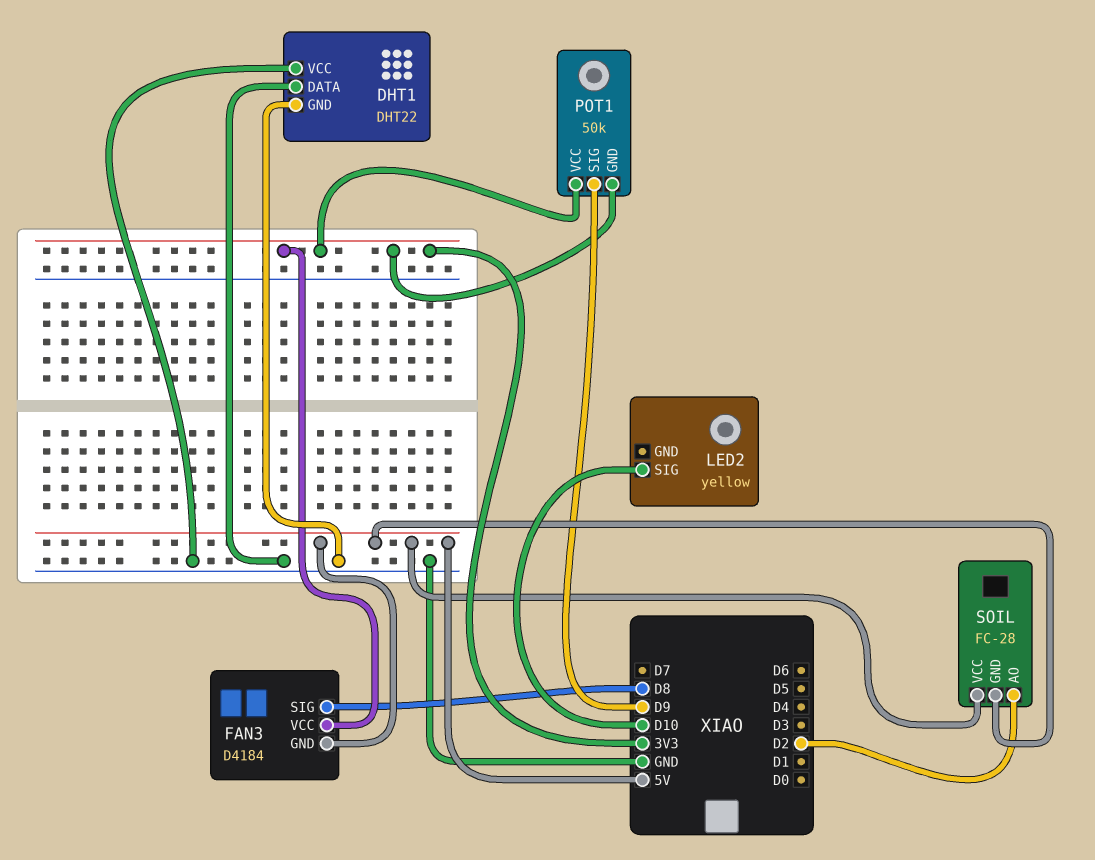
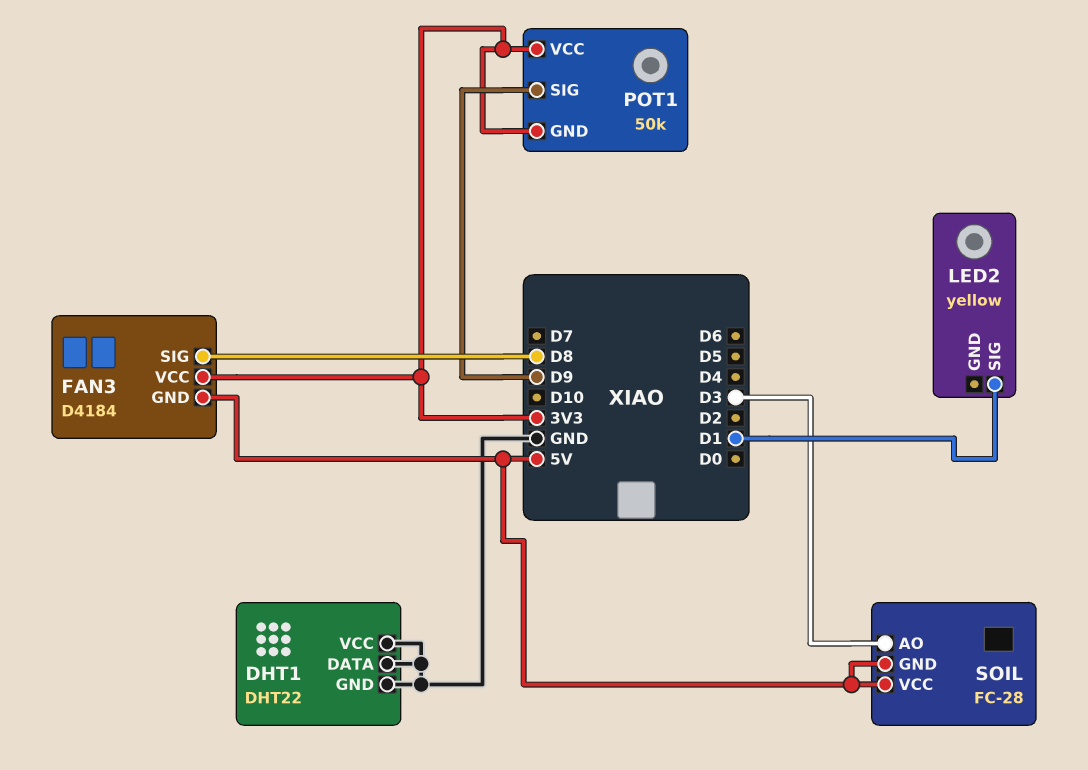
LED2 pin SIG: D10 -> D1
SOIL pin AO: D2 -> D3

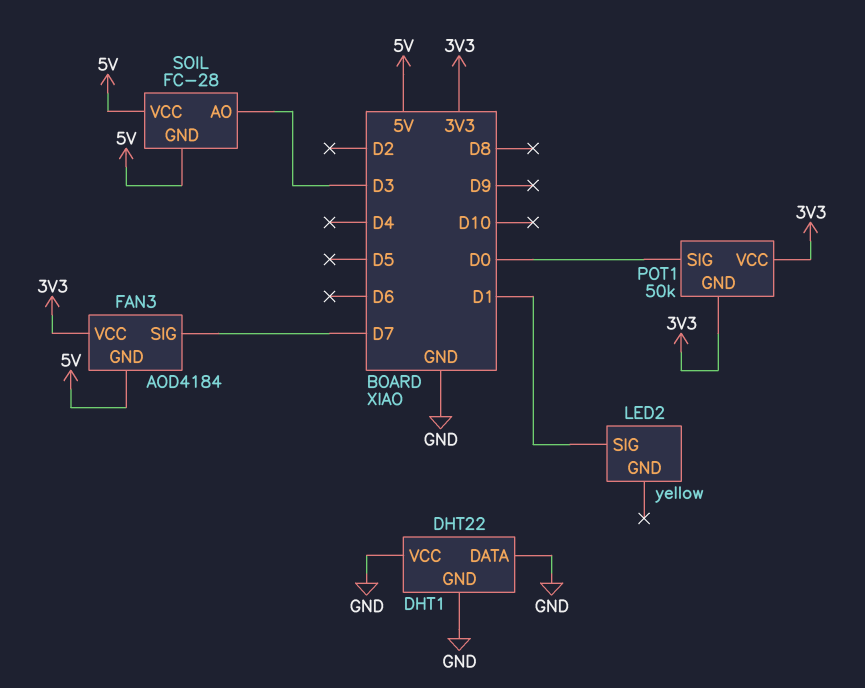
FAN3: D4184 -> AOD4184
FAN3 pin SIG: D8 -> D7
POT1 pin SIG: D9 -> D0

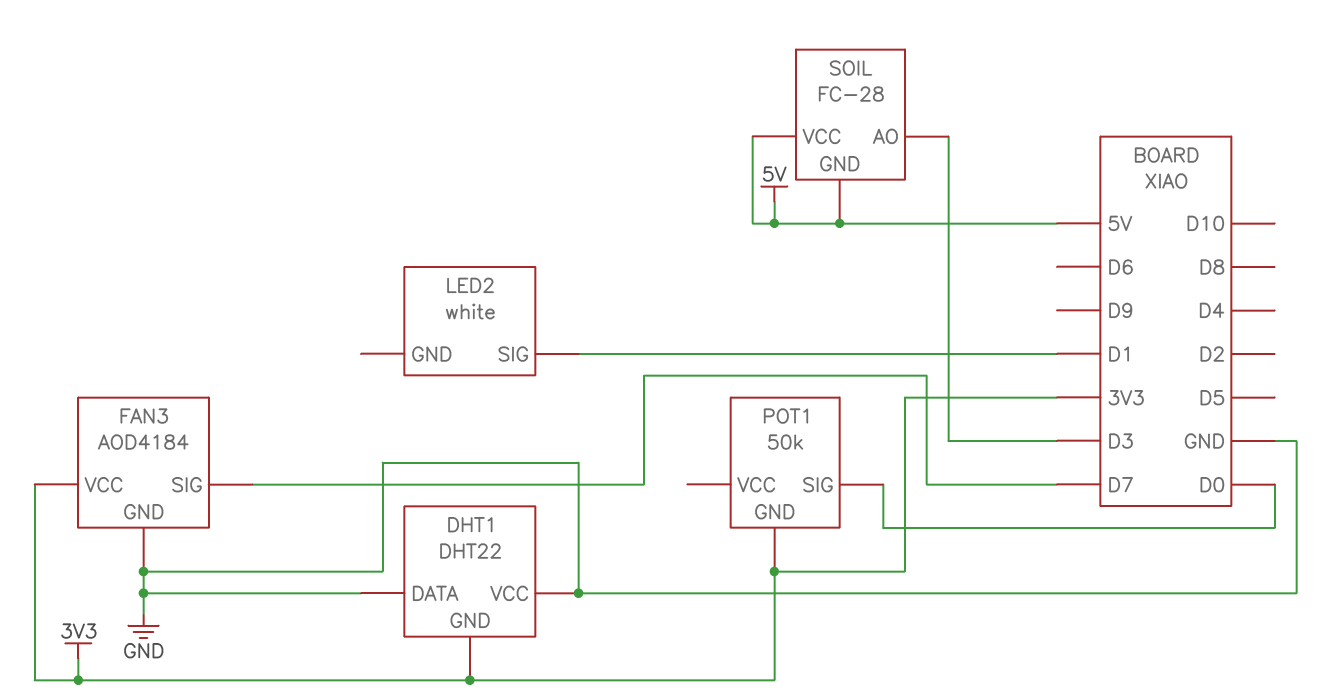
DHT1 pin GND: GND -> 3V3
FAN3 pin GND: 5V -> GND
LED2: yellow -> white
POT1 pin VCC: 3V3 -> none

